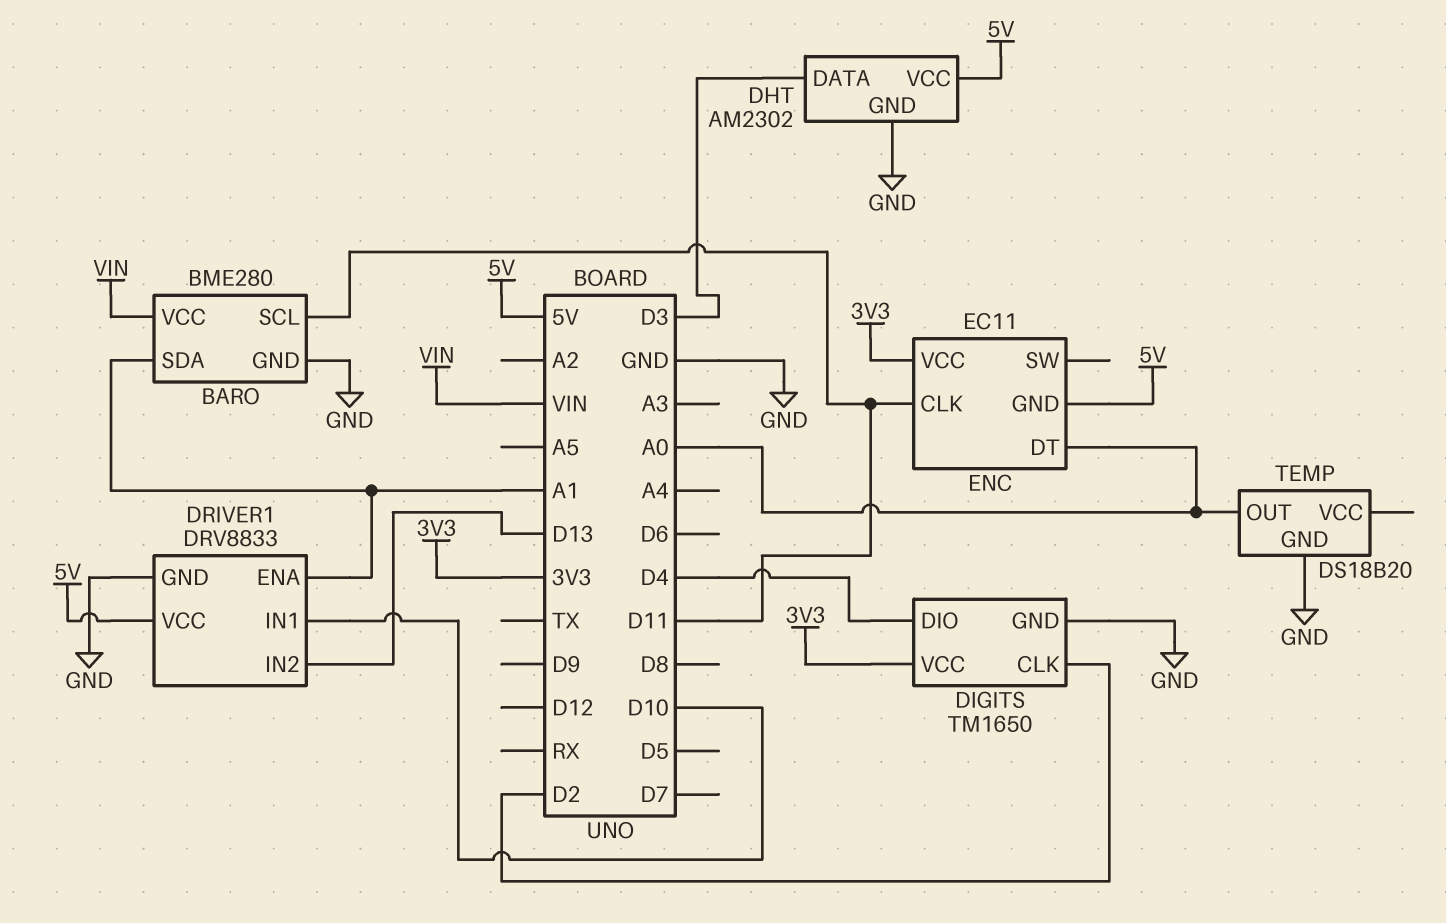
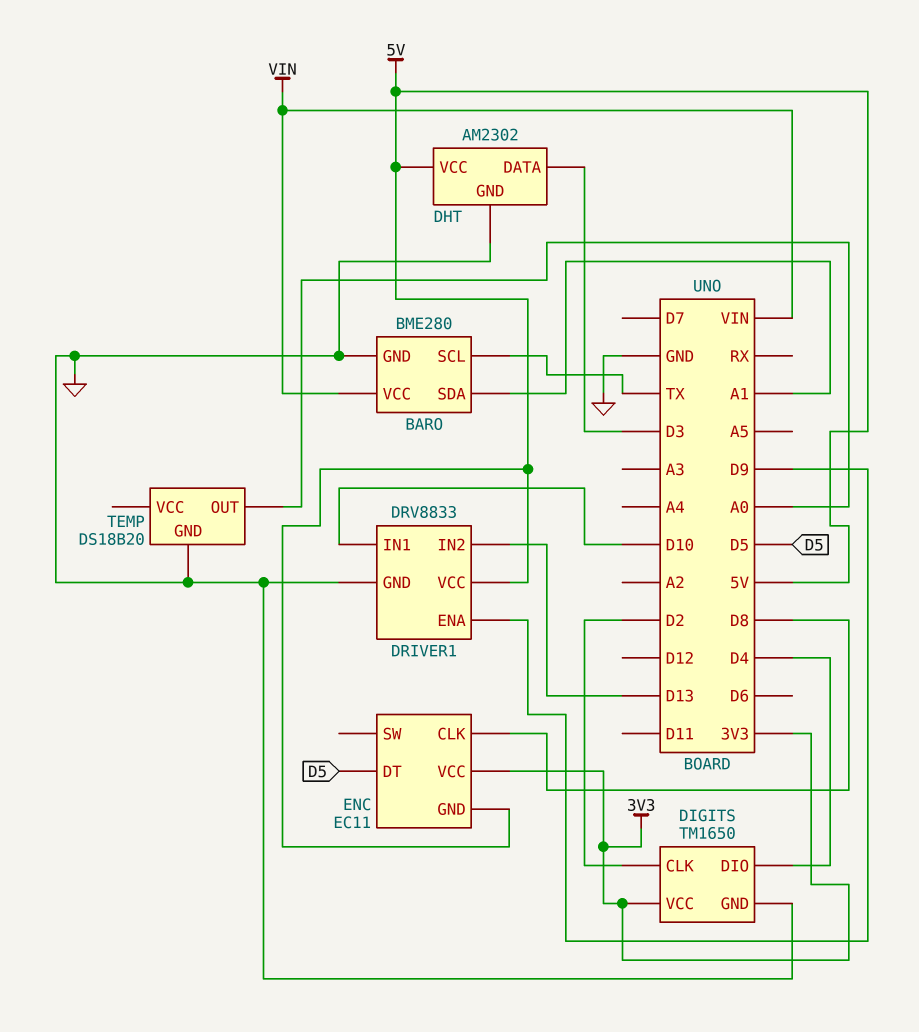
BARO pin SCL: D11 -> TX
DRIVER1 pin ENA: A1 -> D9
ENC pin CLK: D11 -> D8
ENC pin DT: A0 -> D5

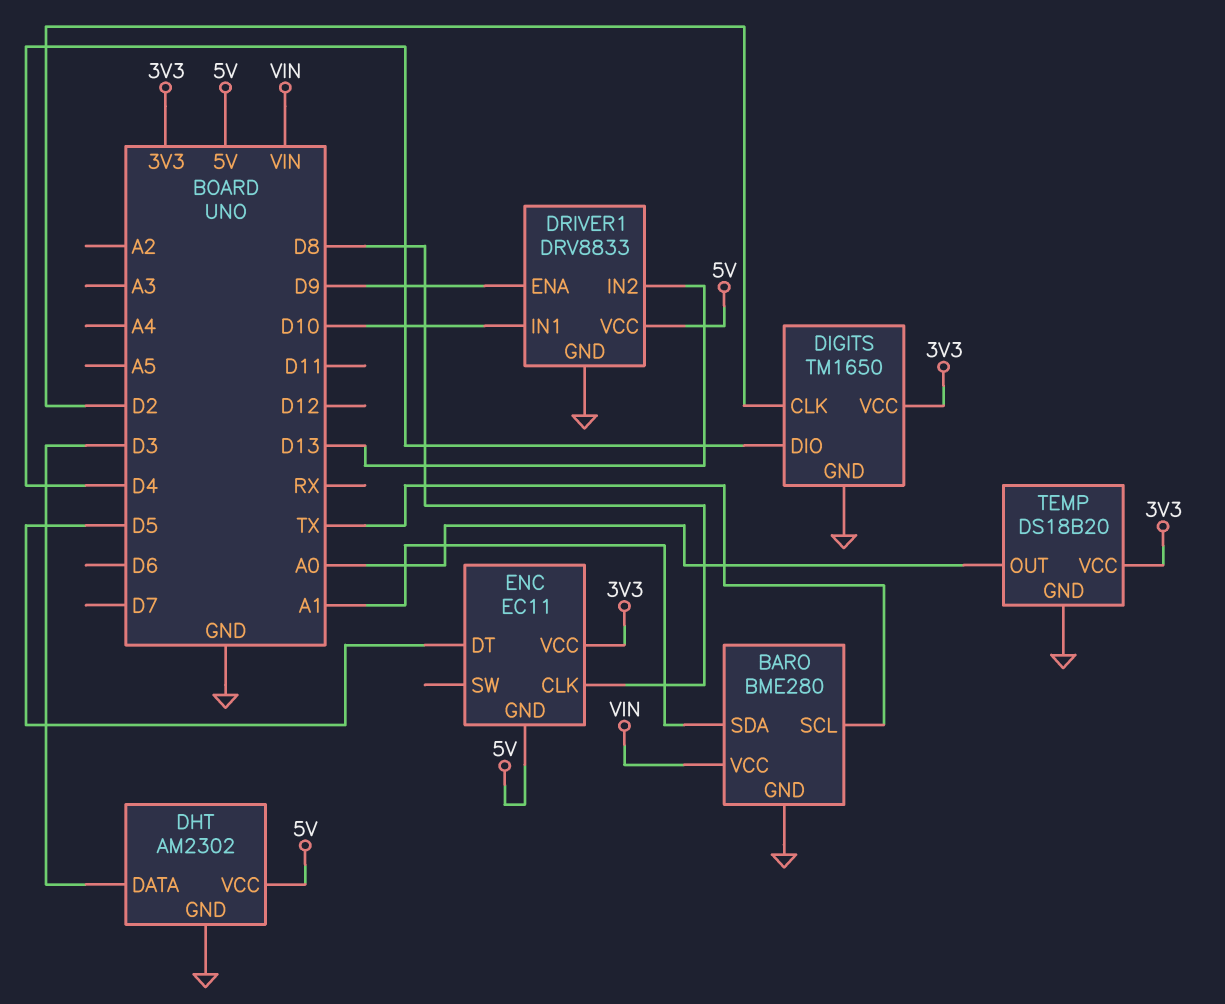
TEMP pin VCC: none -> 3V3

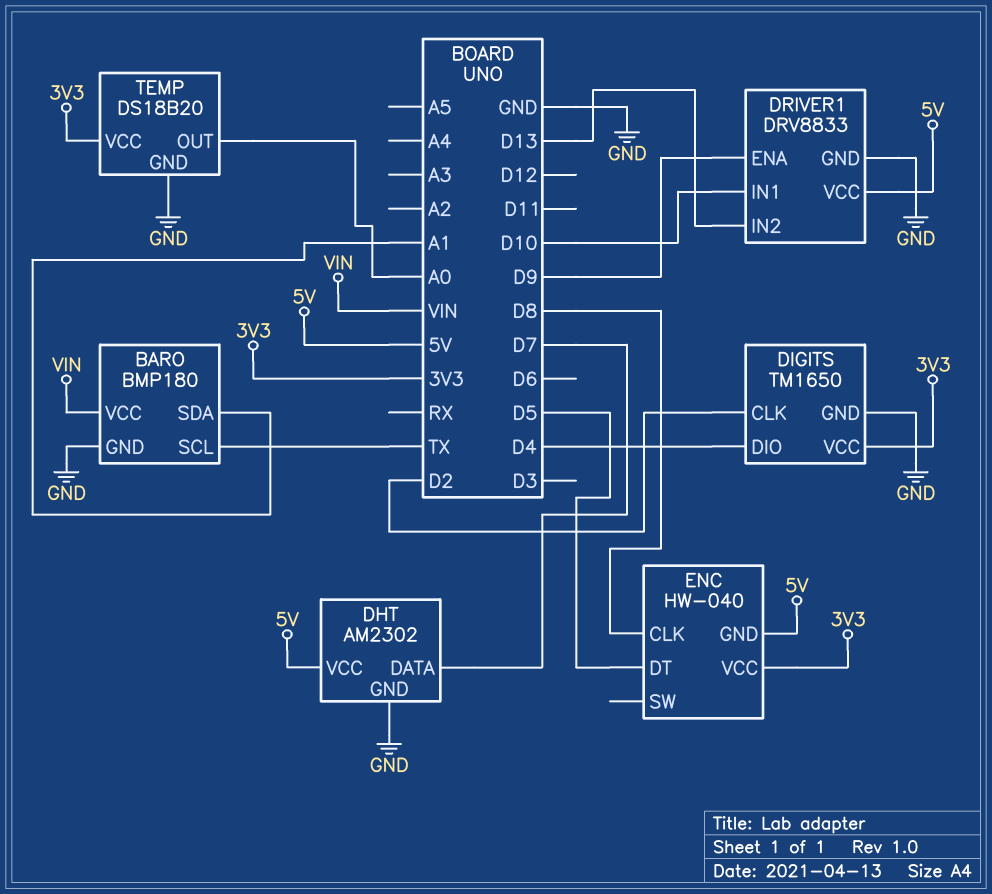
BARO: BME280 -> BMP180
DHT pin DATA: D3 -> D7
ENC: EC11 -> HW-040

